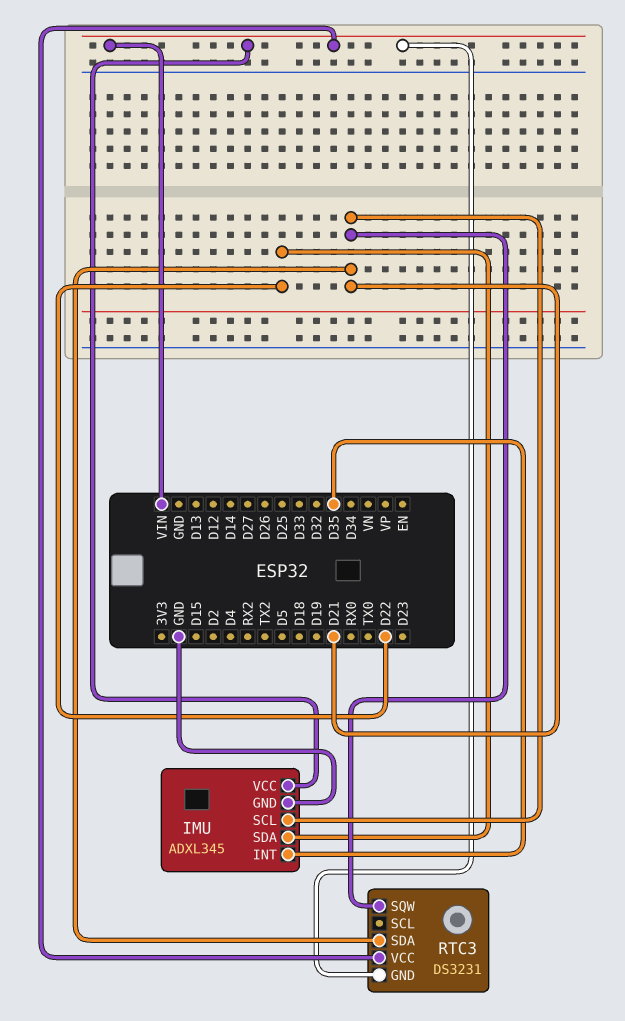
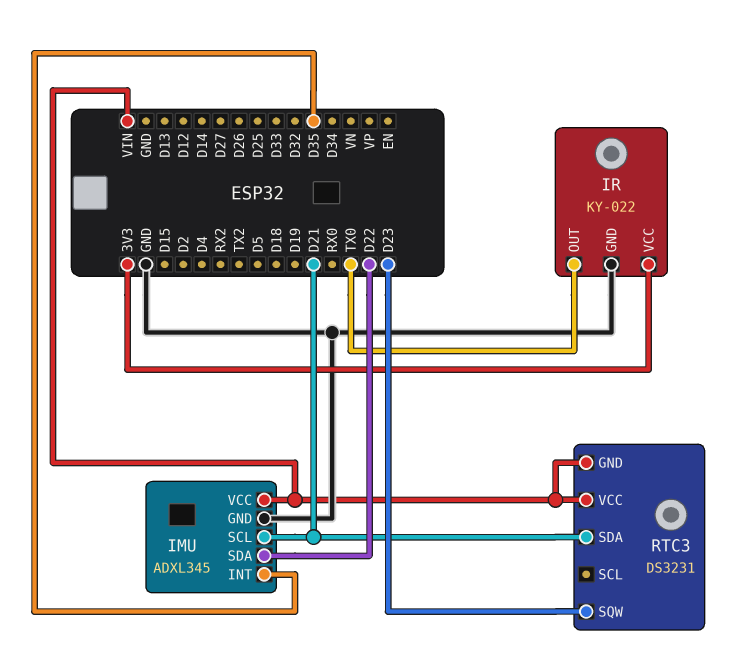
IR: none -> KY-022
IR pin GND: none -> GND
IR pin OUT: none -> TX0
IR pin VCC: none -> 3V3
RTC3 pin SQW: D21 -> D23

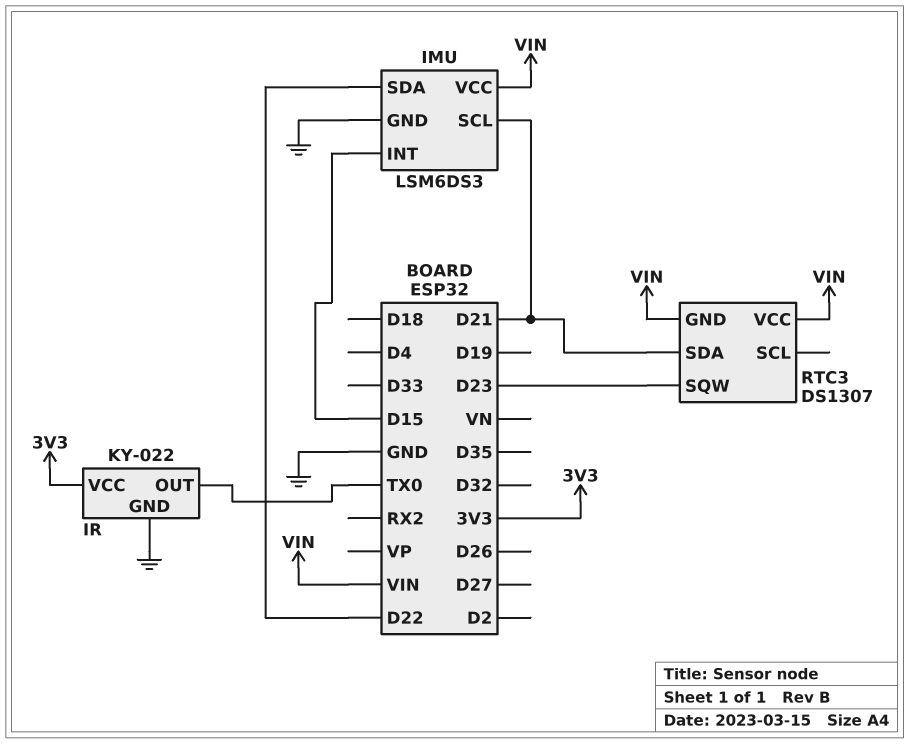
IMU: ADXL345 -> LSM6DS3
IMU pin INT: D35 -> D15
RTC3: DS3231 -> DS1307

